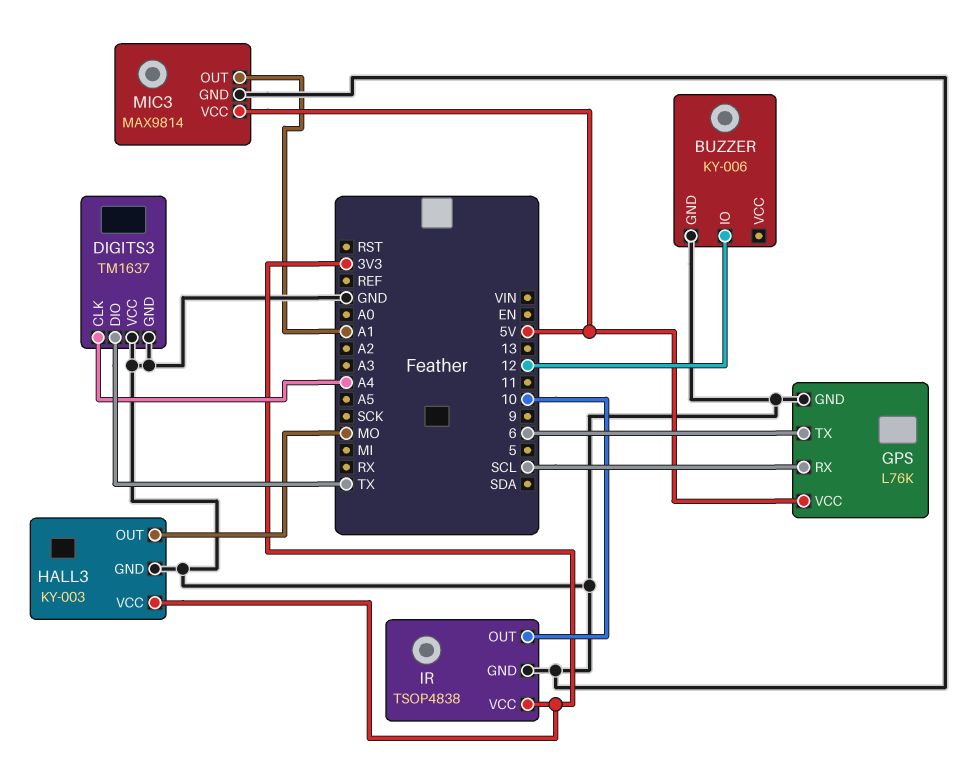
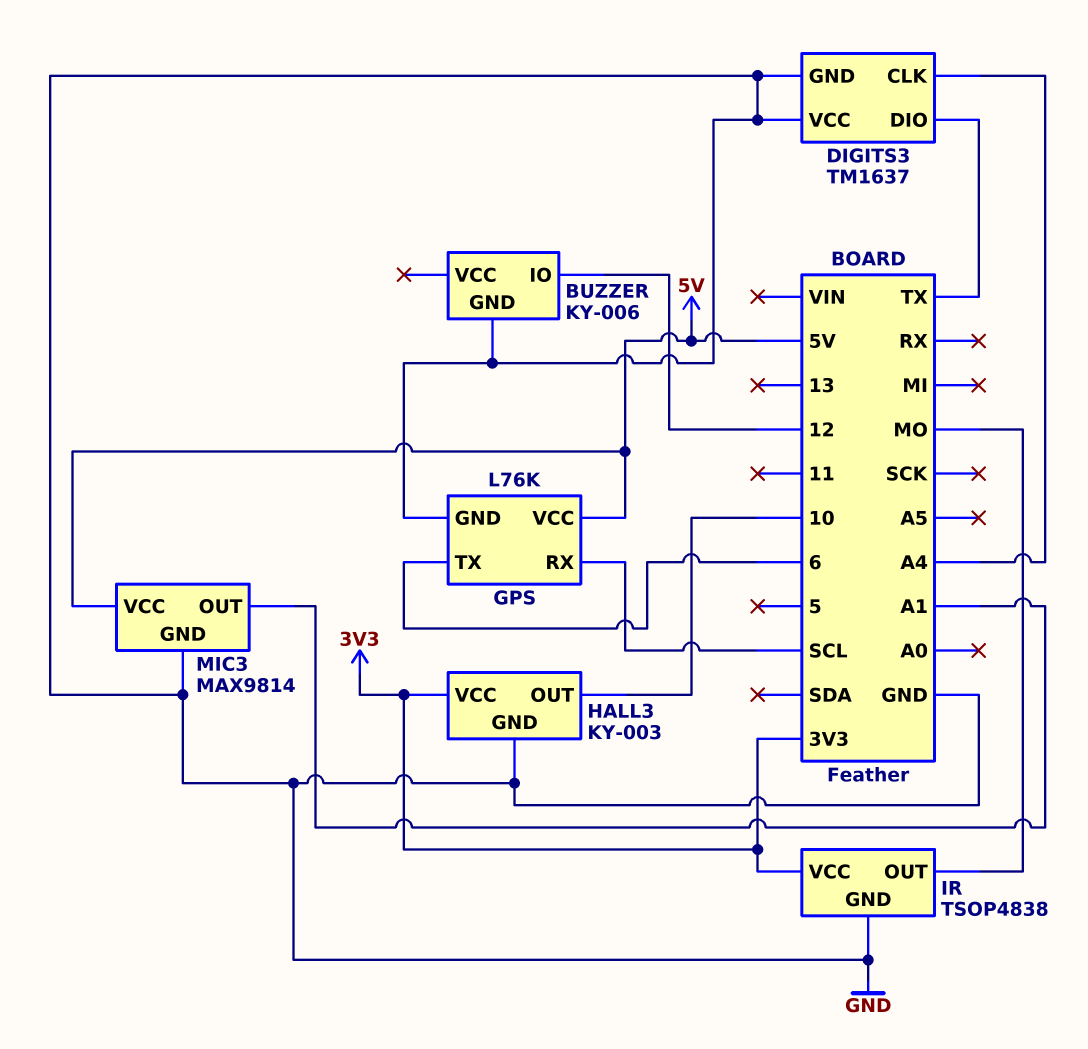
HALL3 pin OUT: MO -> 10
IR pin OUT: 10 -> MO

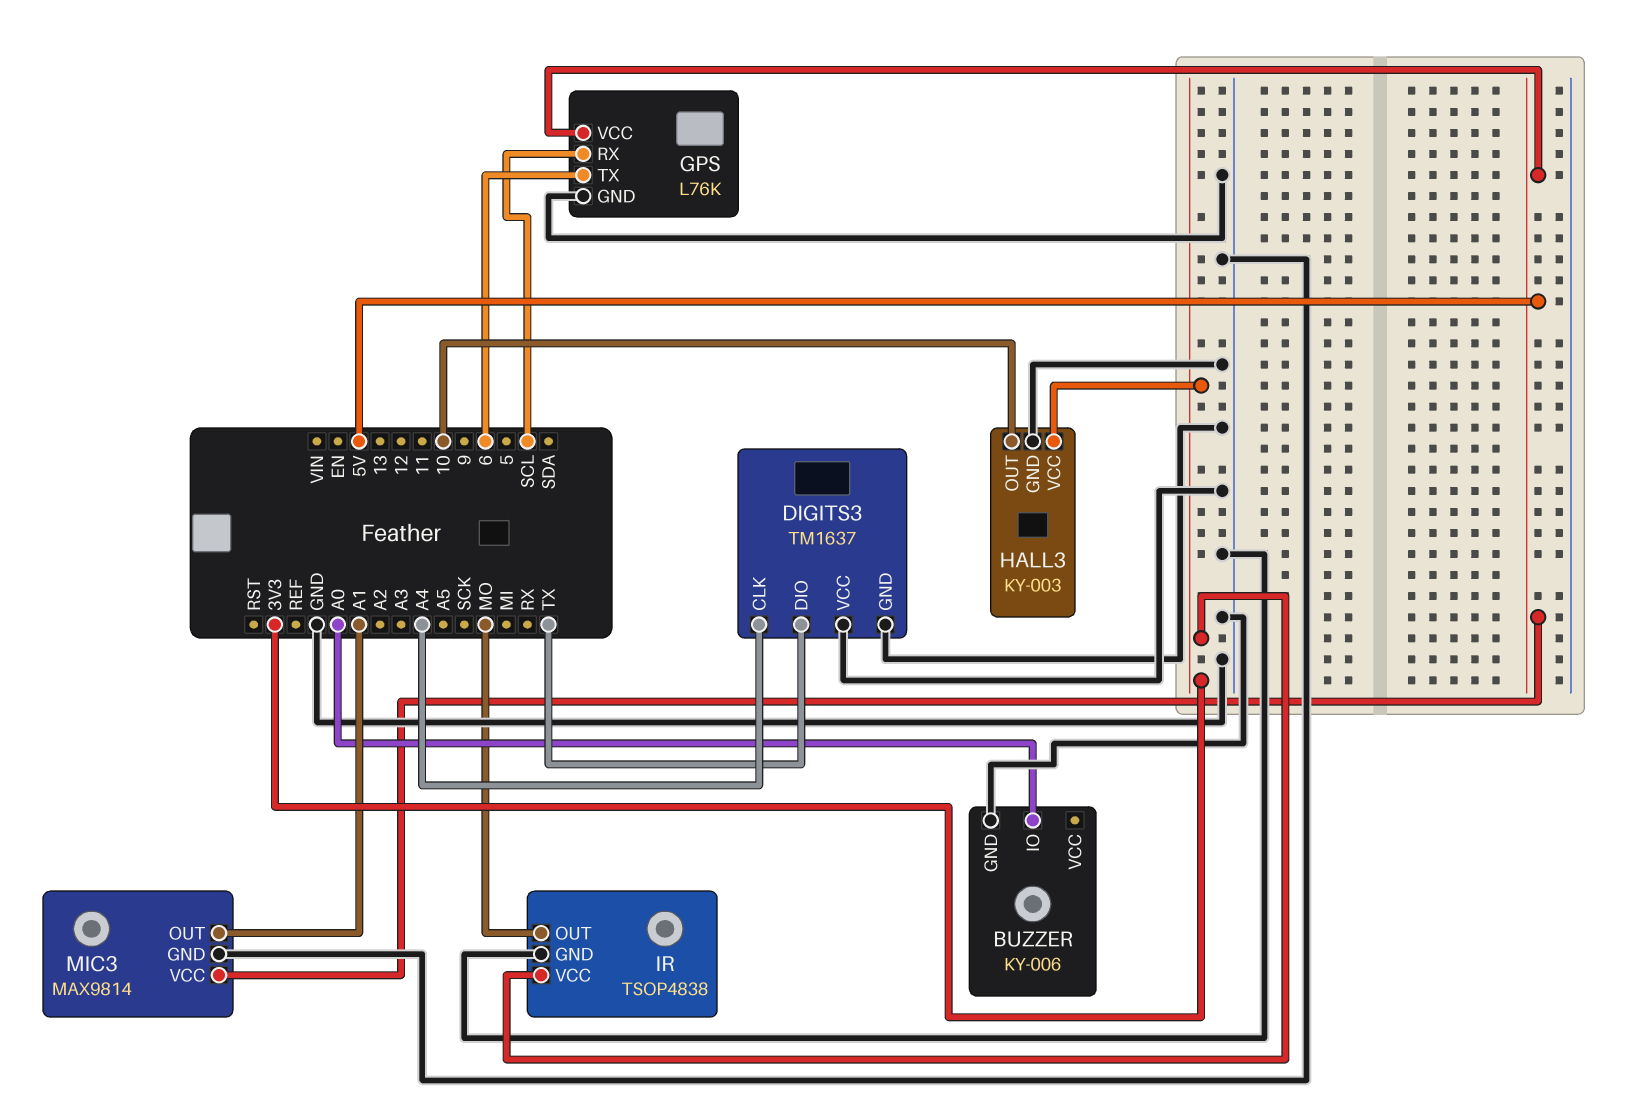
BUZZER pin IO: 12 -> A0

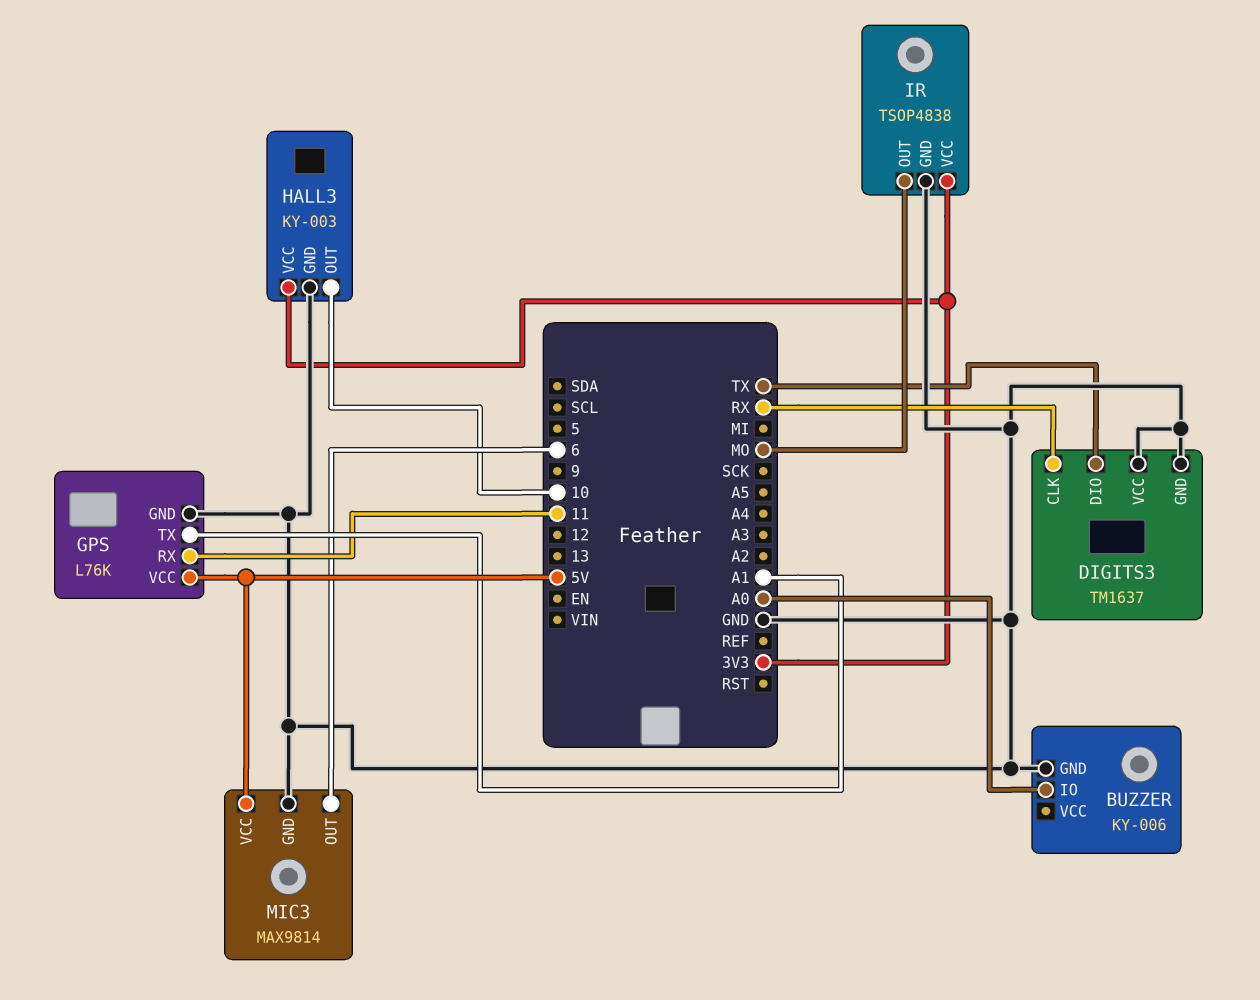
DIGITS3 pin CLK: A4 -> RX
GPS pin RX: SCL -> 11
GPS pin TX: 6 -> A1
MIC3 pin OUT: A1 -> 6

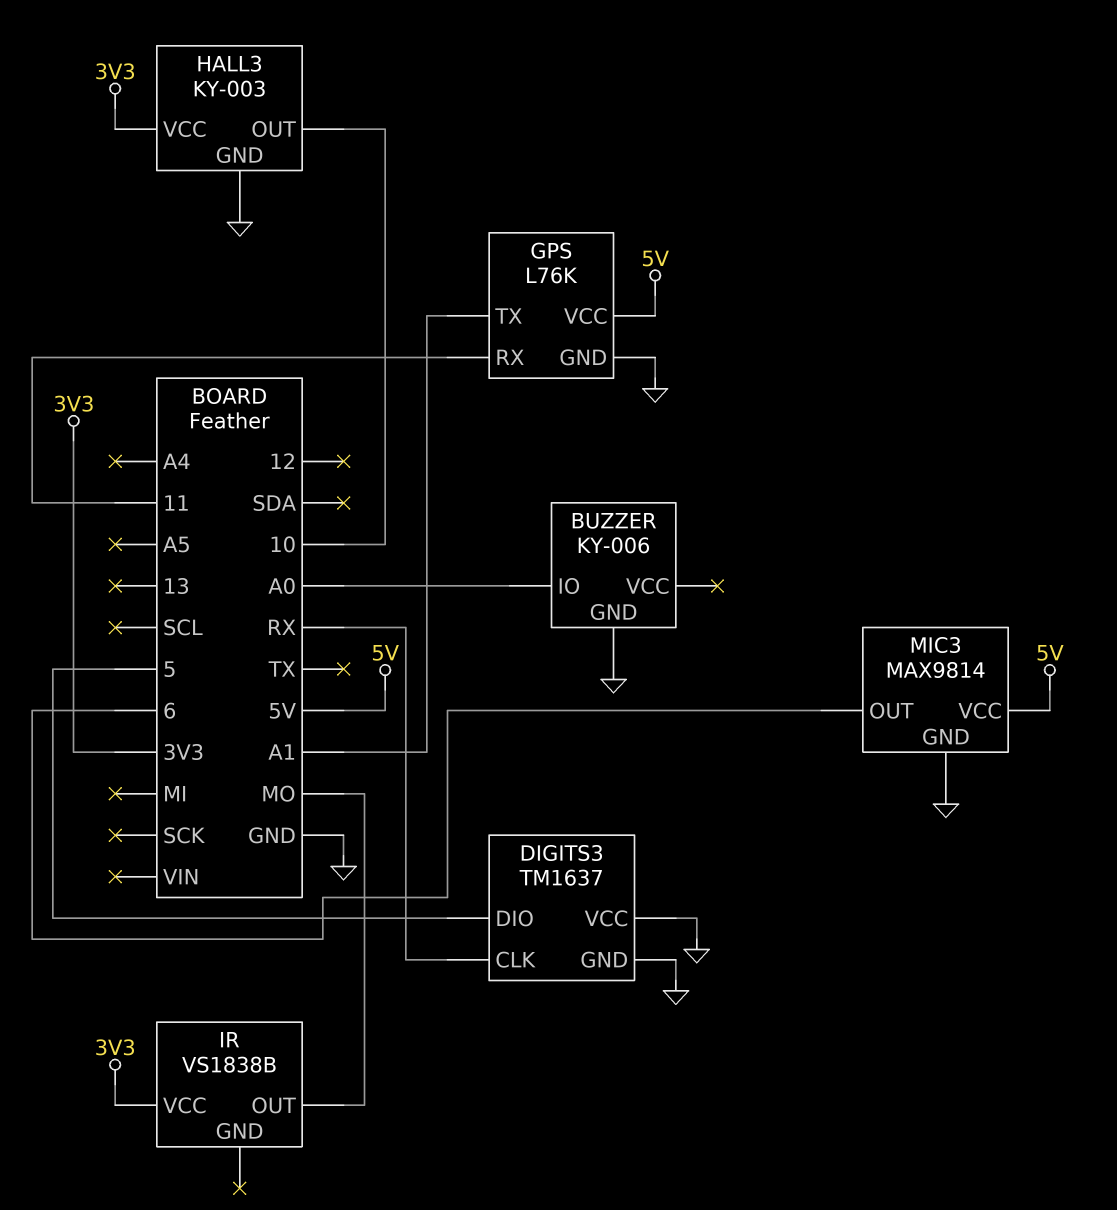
DIGITS3 pin DIO: TX -> 5
IR: TSOP4838 -> VS1838B
IR pin GND: GND -> none

